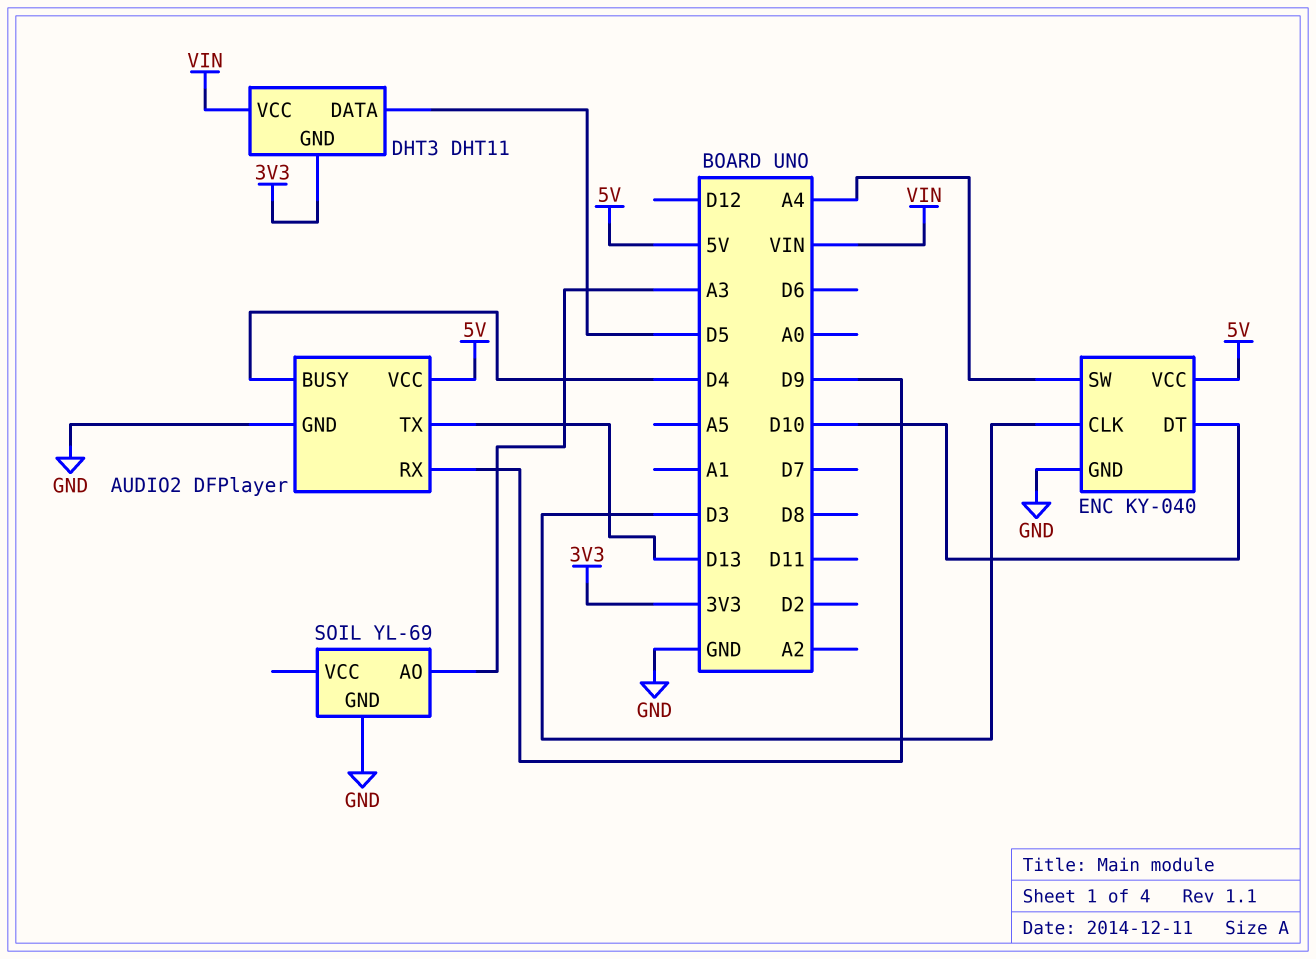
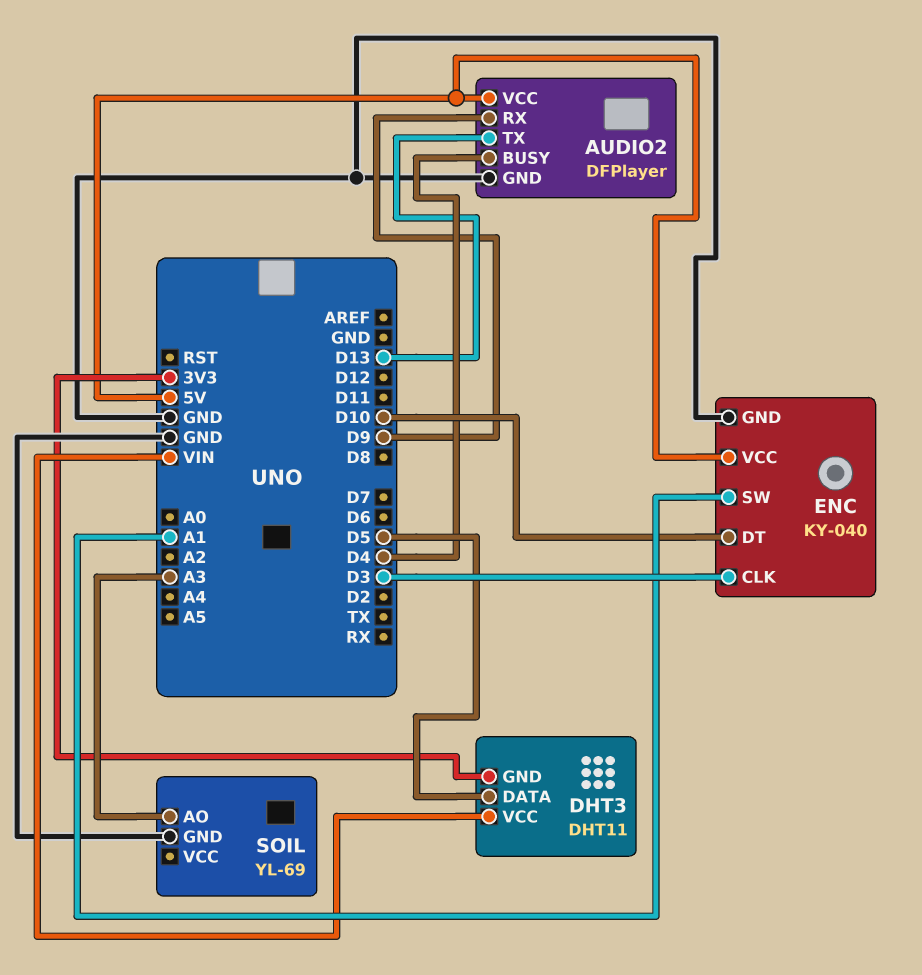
ENC pin SW: A4 -> A1

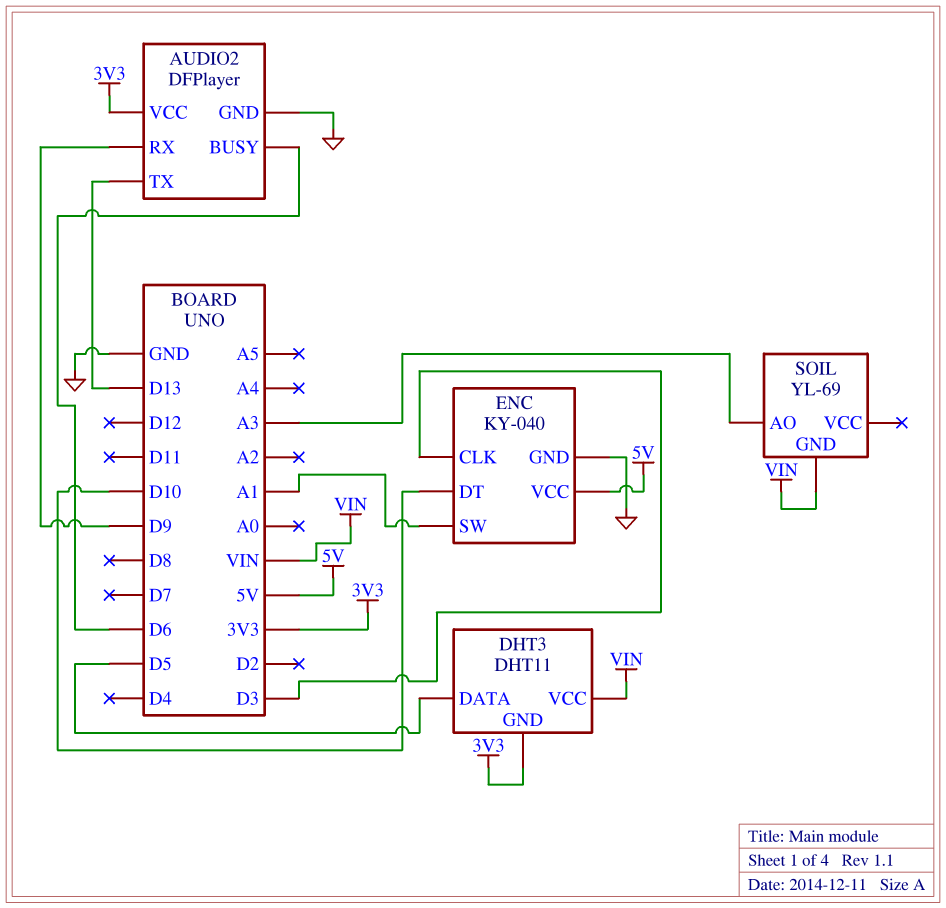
AUDIO2 pin BUSY: D4 -> D6
AUDIO2 pin VCC: 5V -> 3V3
SOIL pin GND: GND -> VIN

